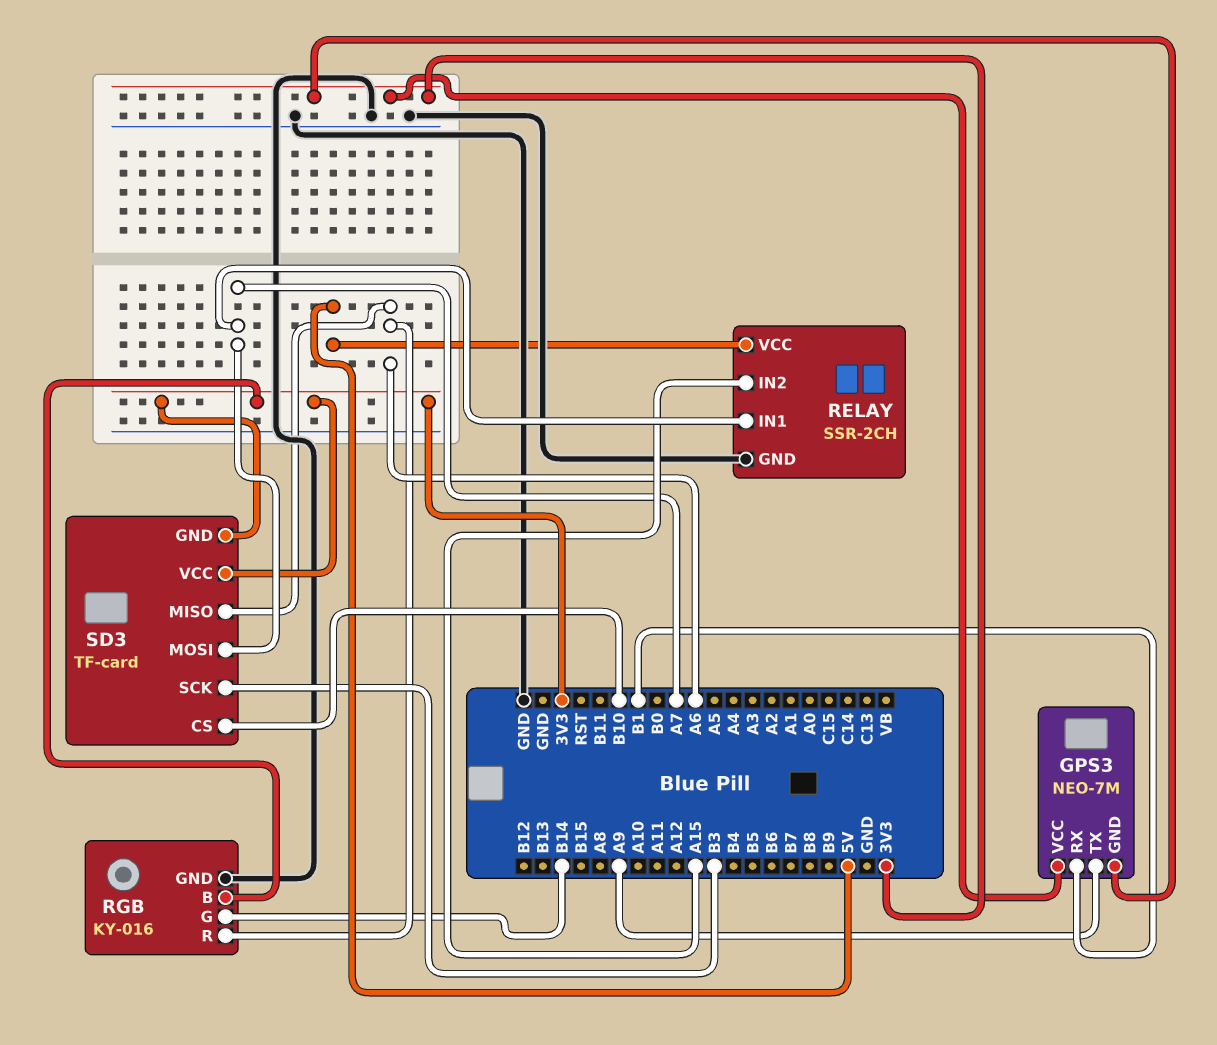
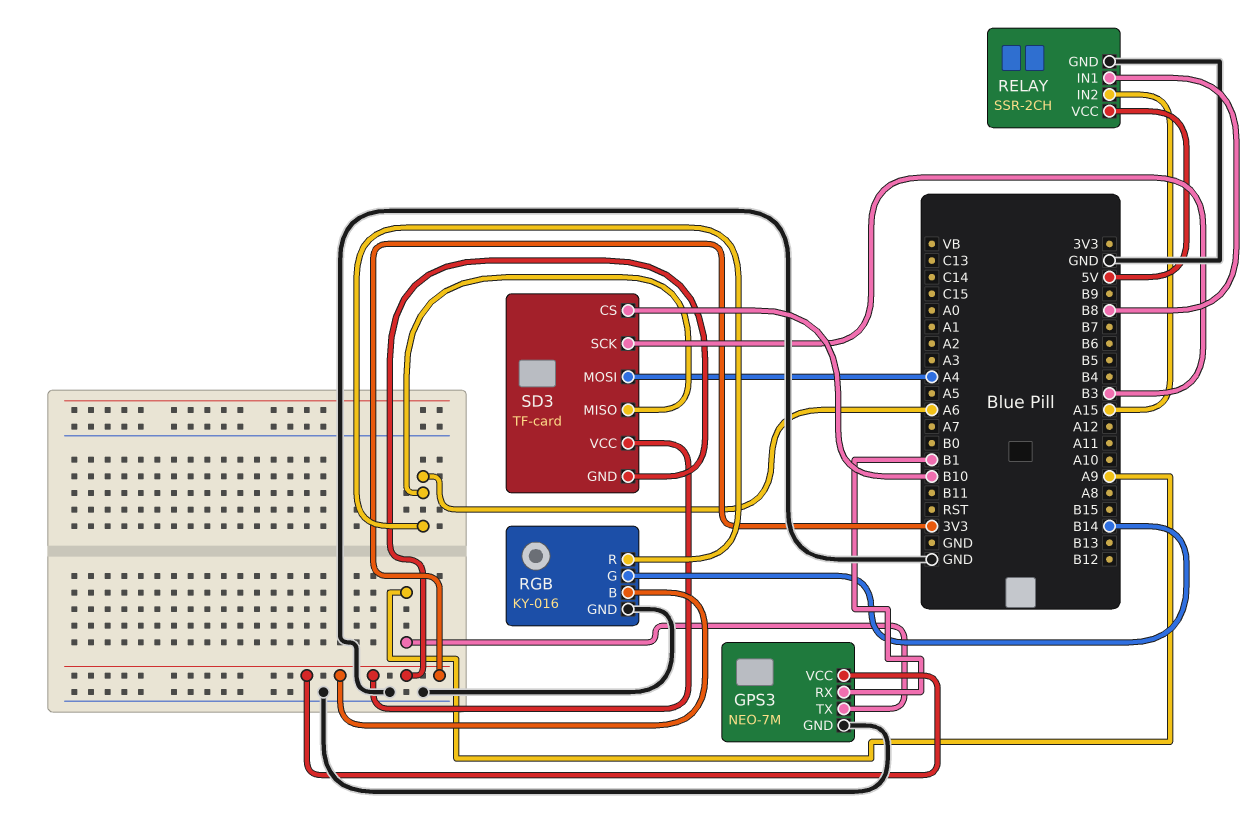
GPS3 pin GND: 3V3 -> GND
RELAY pin IN1: A7 -> B8
SD3 pin MOSI: A7 -> A4

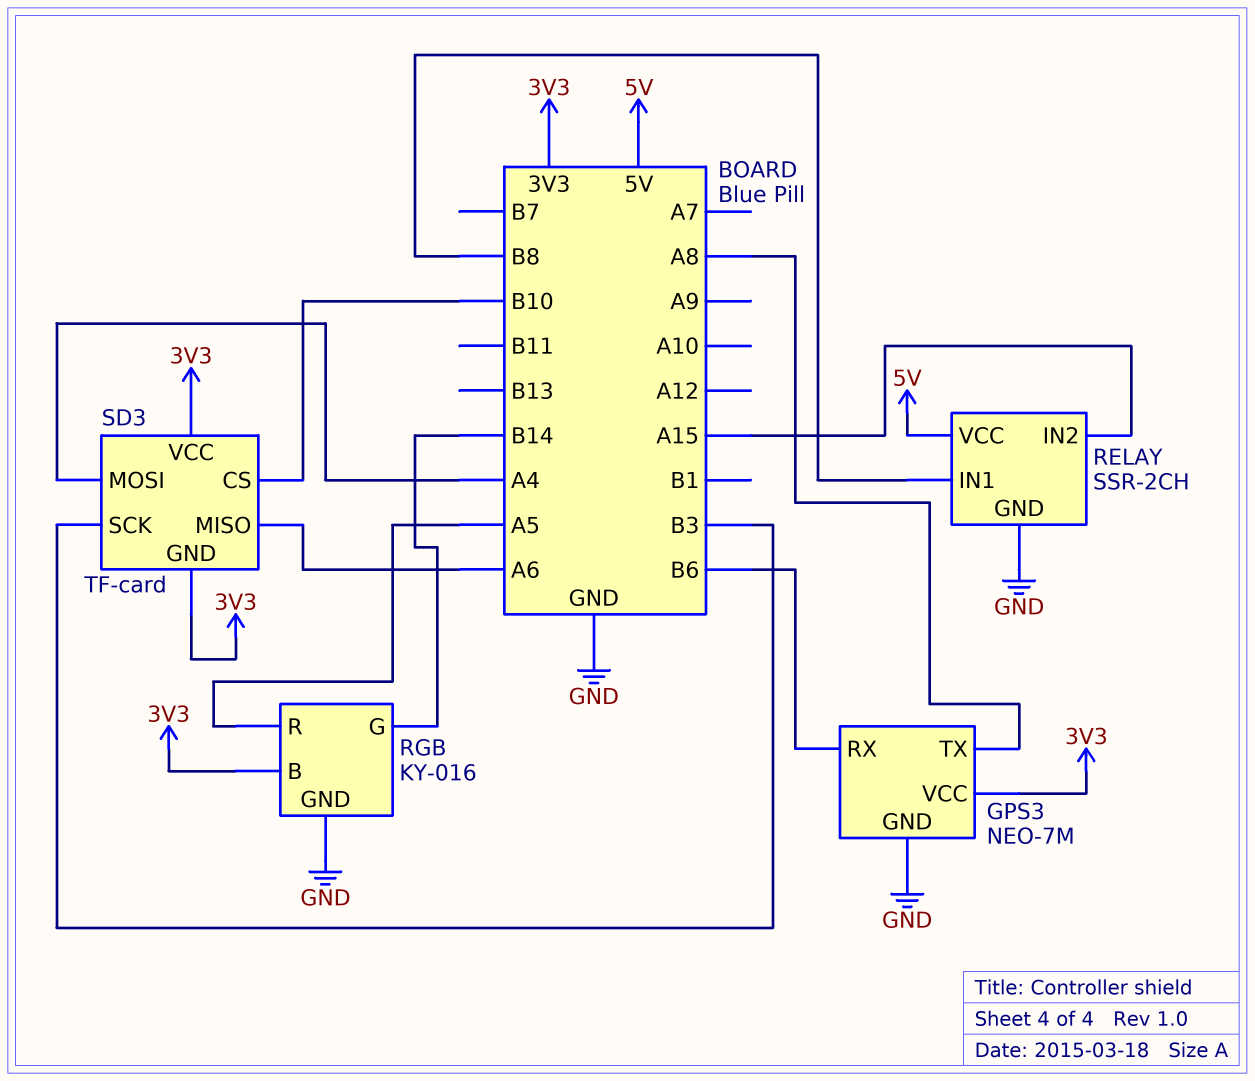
GPS3 pin RX: B1 -> B6
GPS3 pin TX: A9 -> A8
RGB pin R: A6 -> A5

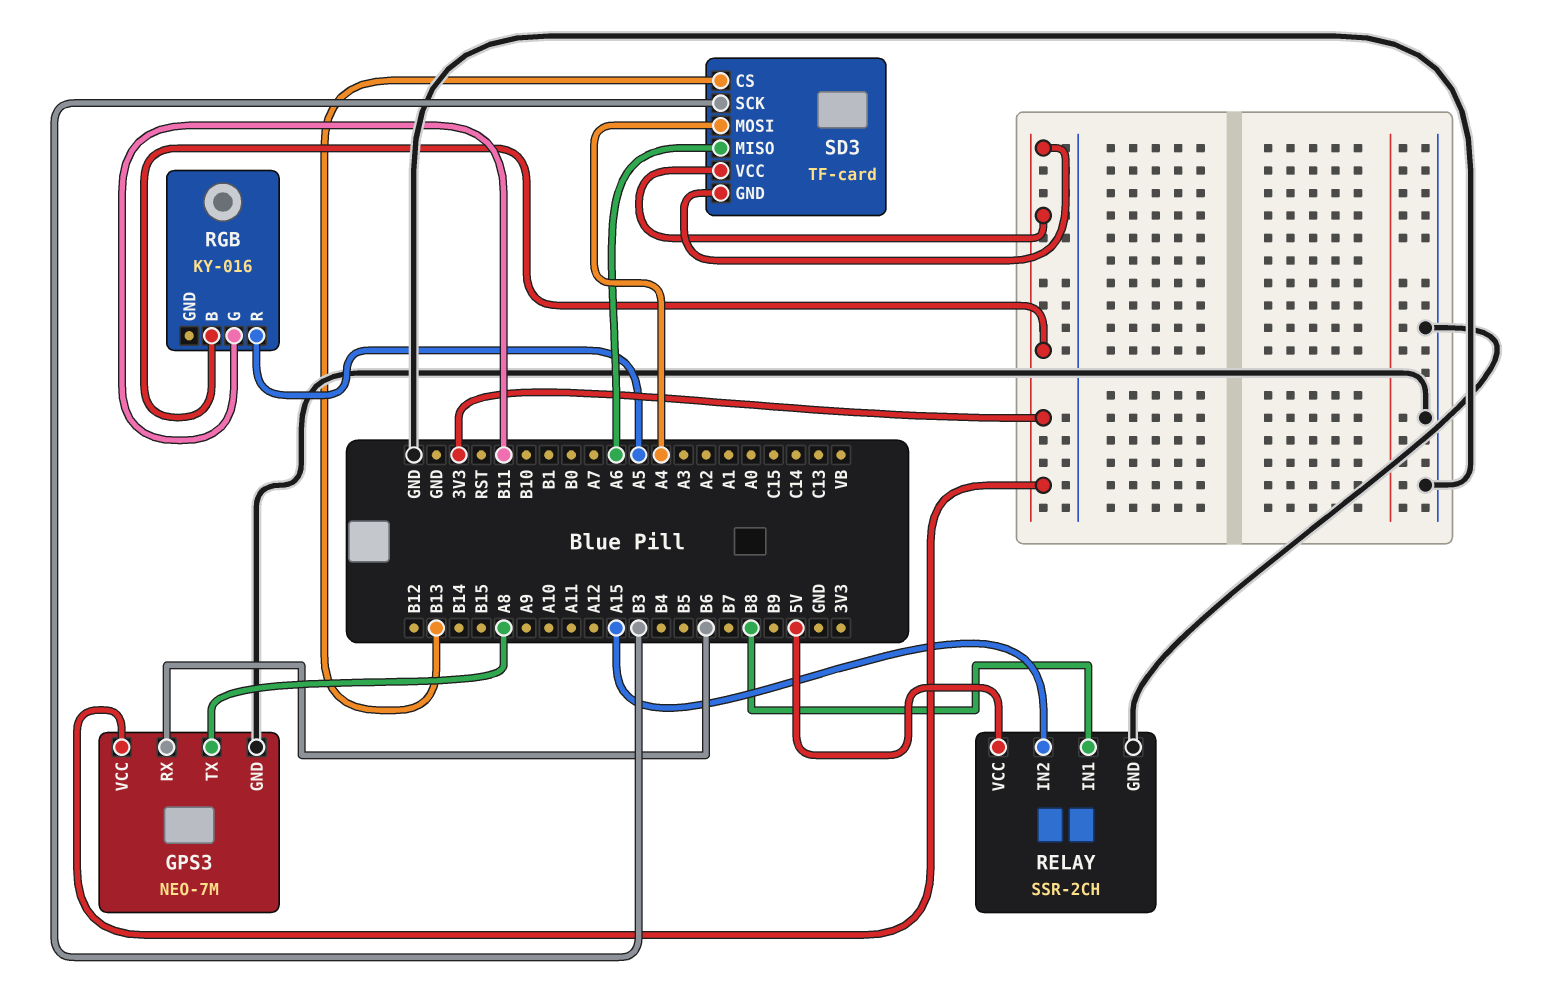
RGB pin G: B14 -> B11
RGB pin GND: GND -> none
SD3 pin CS: B10 -> B13

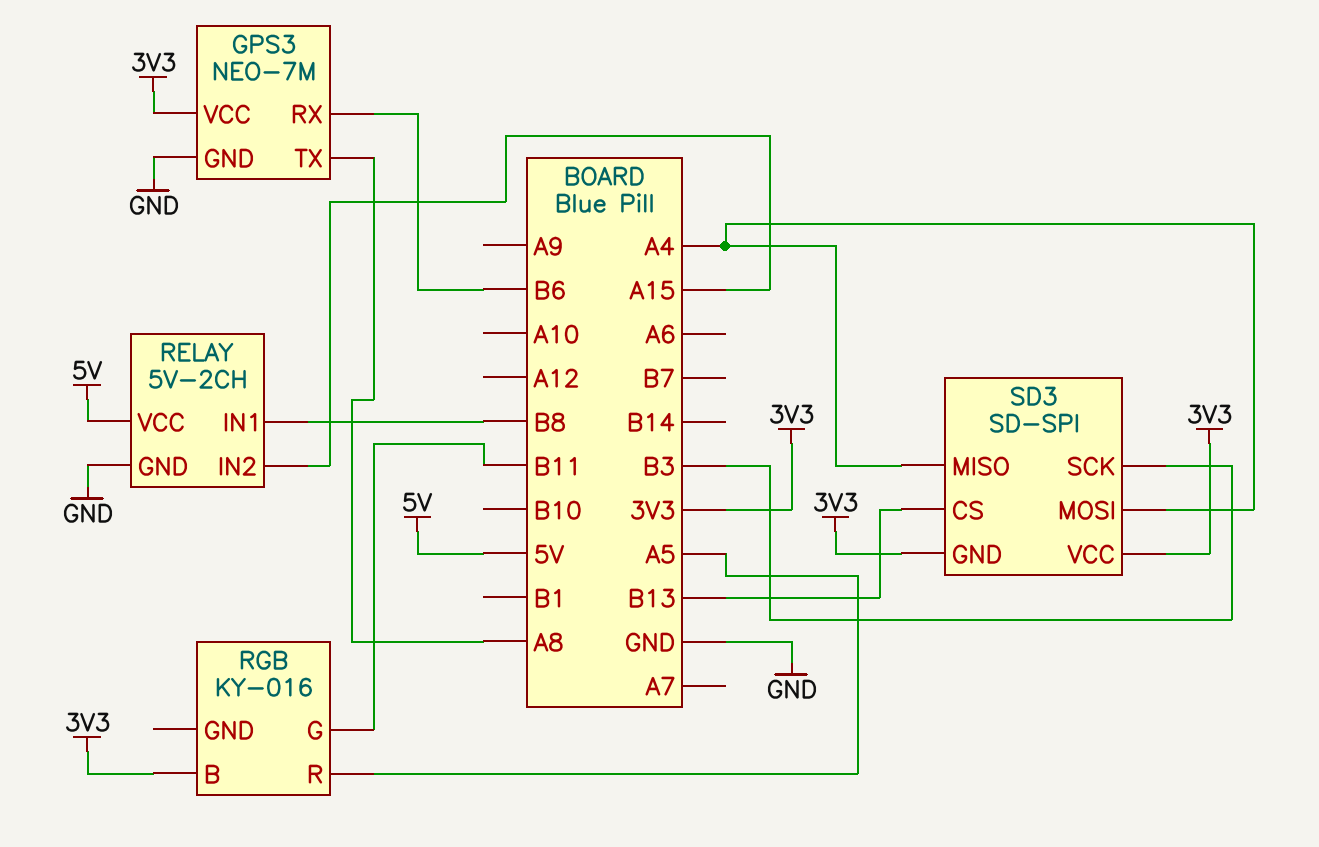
RELAY: SSR-2CH -> 5V-2CH
SD3: TF-card -> SD-SPI
SD3 pin MISO: A6 -> A4

